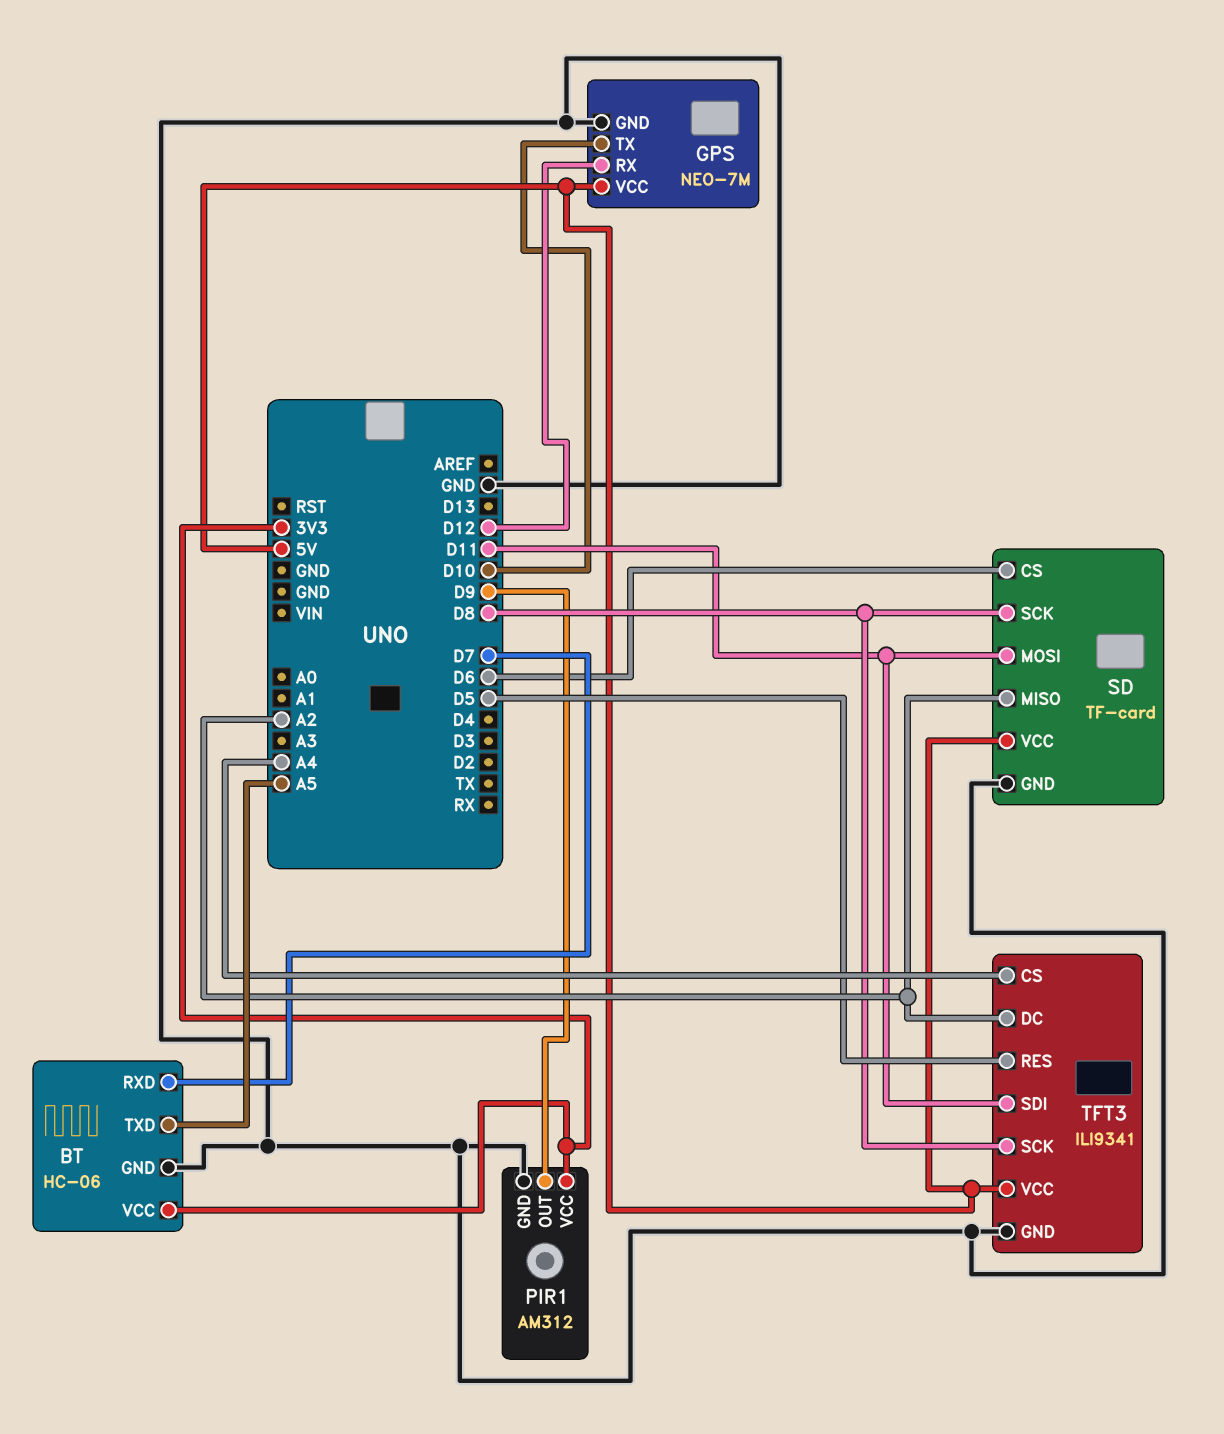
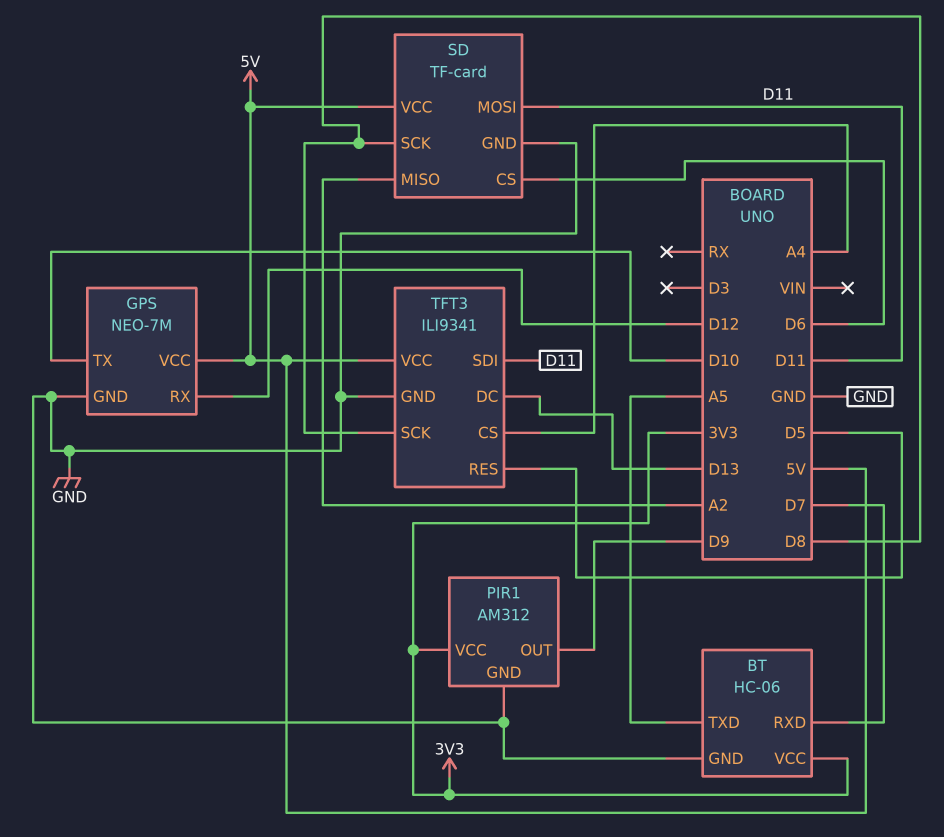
TFT3 pin DC: A2 -> D13

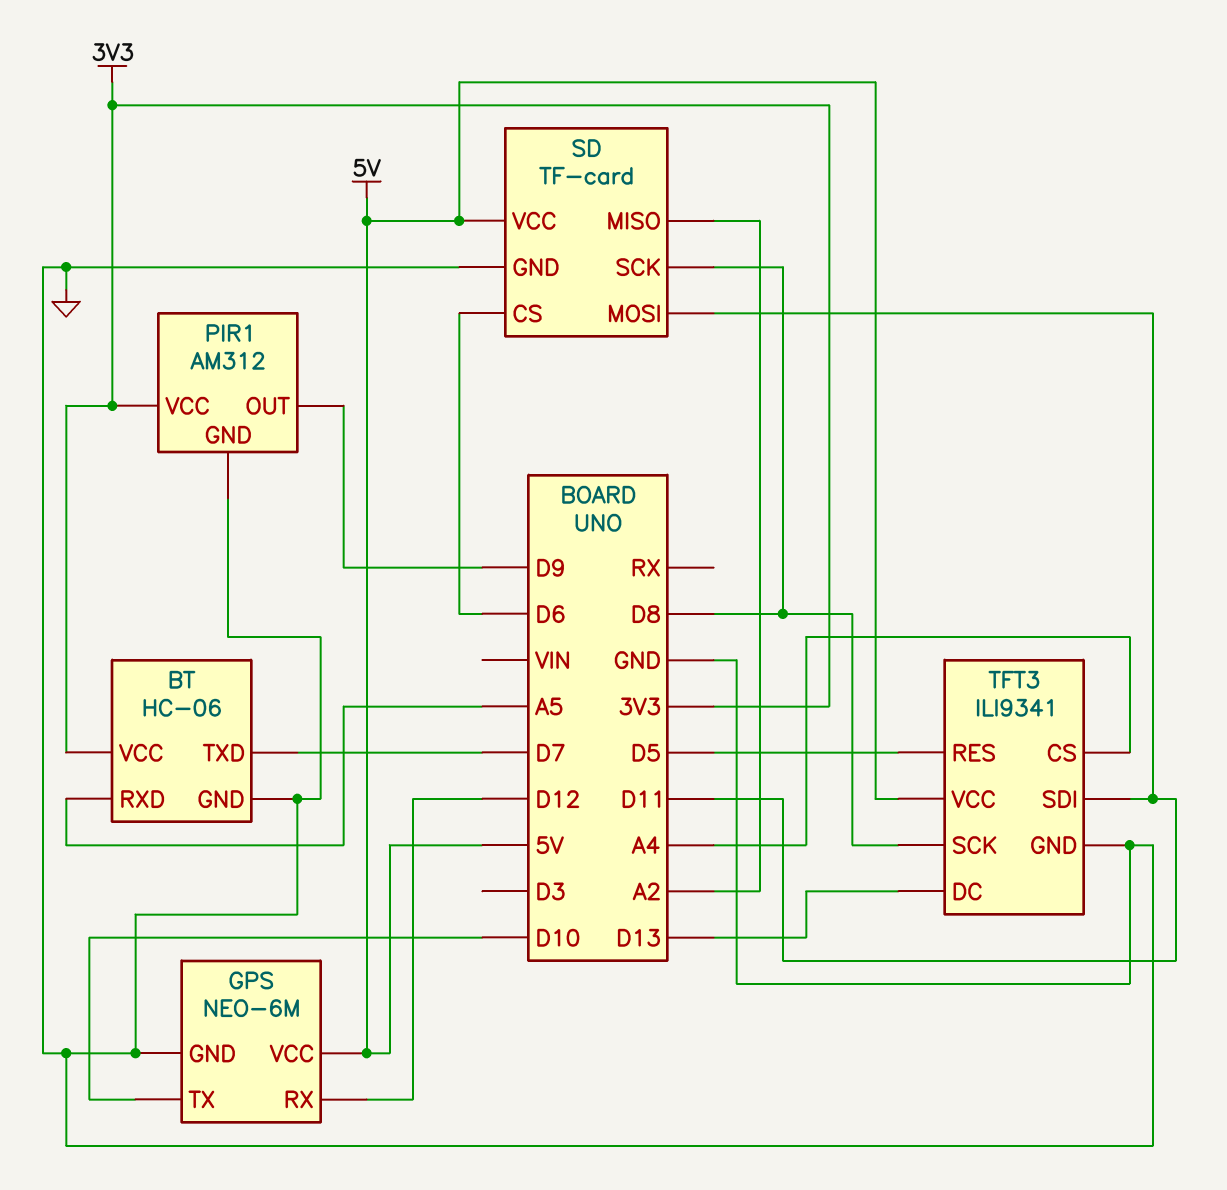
BT pin RXD: D7 -> A5
BT pin TXD: A5 -> D7
GPS: NEO-7M -> NEO-6M

